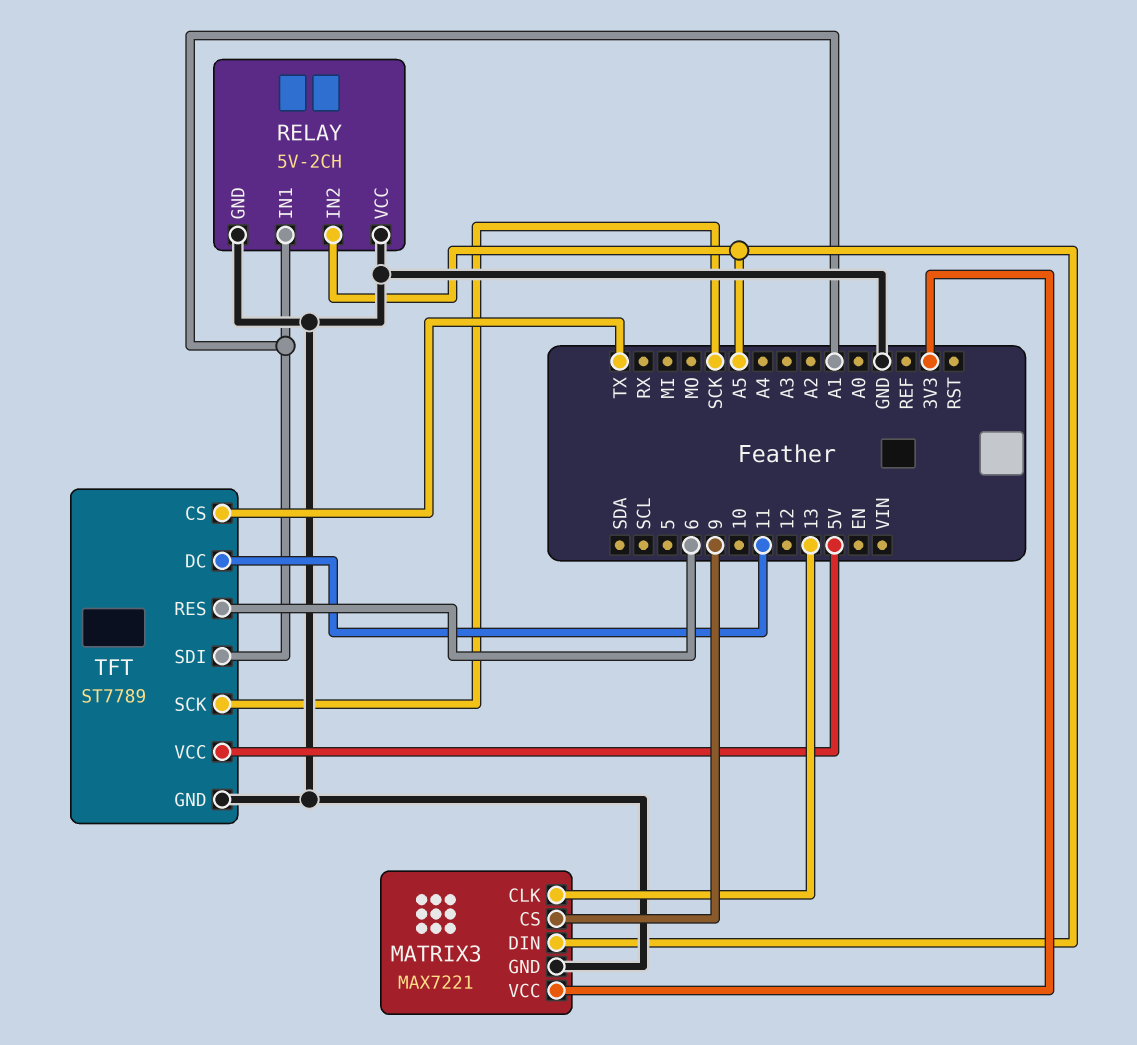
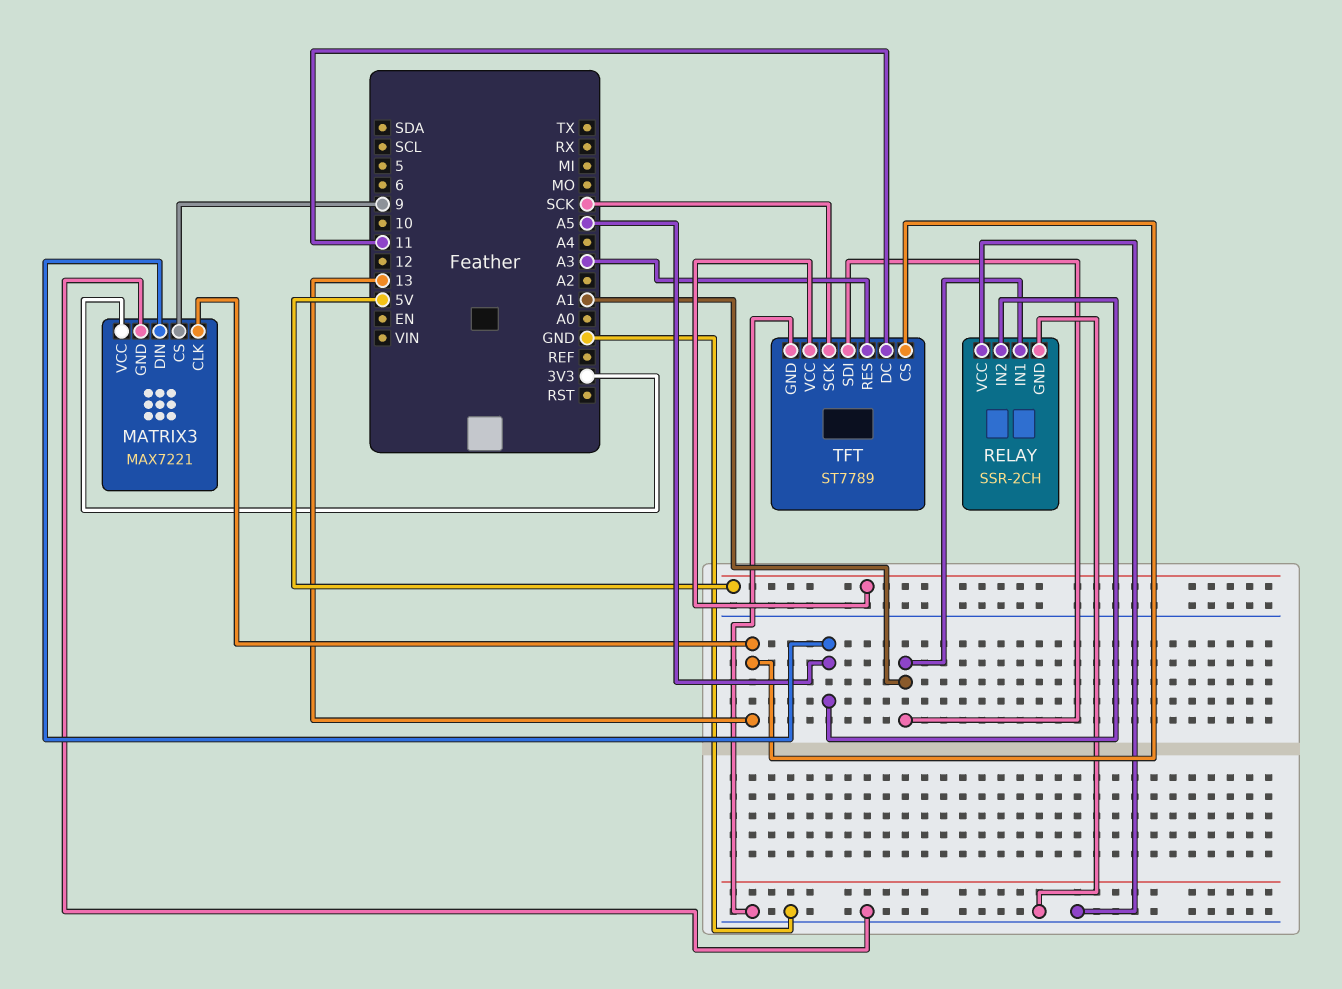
RELAY: 5V-2CH -> SSR-2CH
TFT pin CS: TX -> 13
TFT pin RES: 6 -> A3

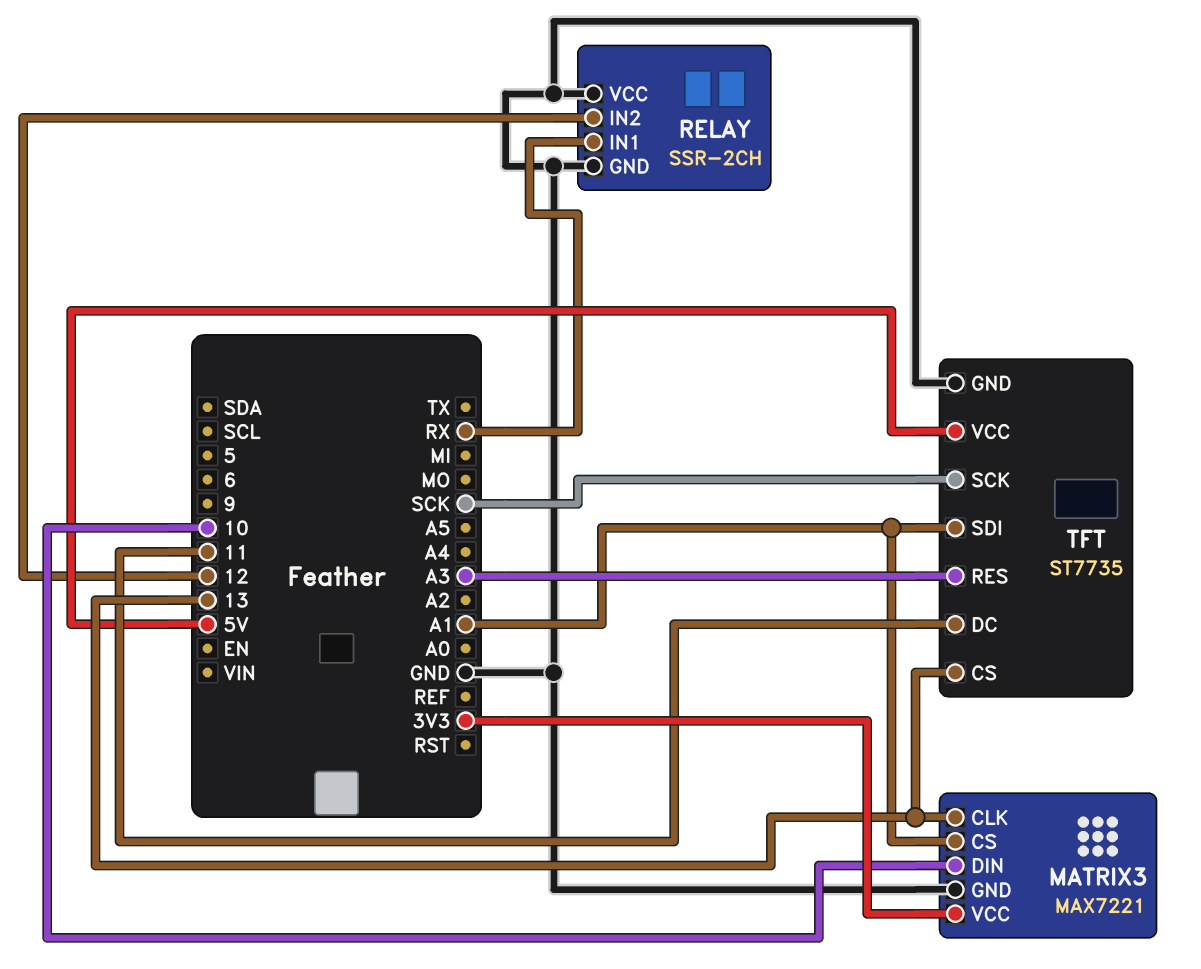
MATRIX3 pin CS: 9 -> A1
MATRIX3 pin DIN: A5 -> 10
RELAY pin IN1: A1 -> RX
RELAY pin IN2: A5 -> 12
TFT: ST7789 -> ST7735

